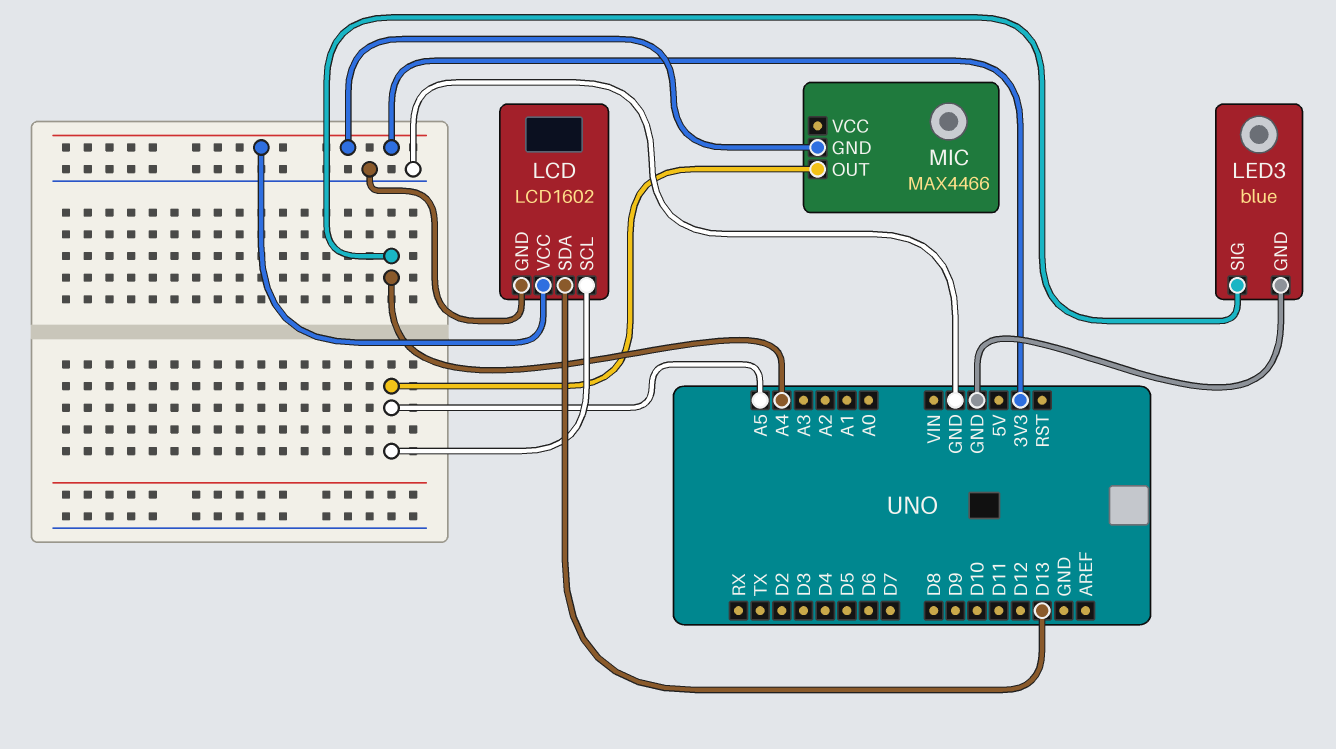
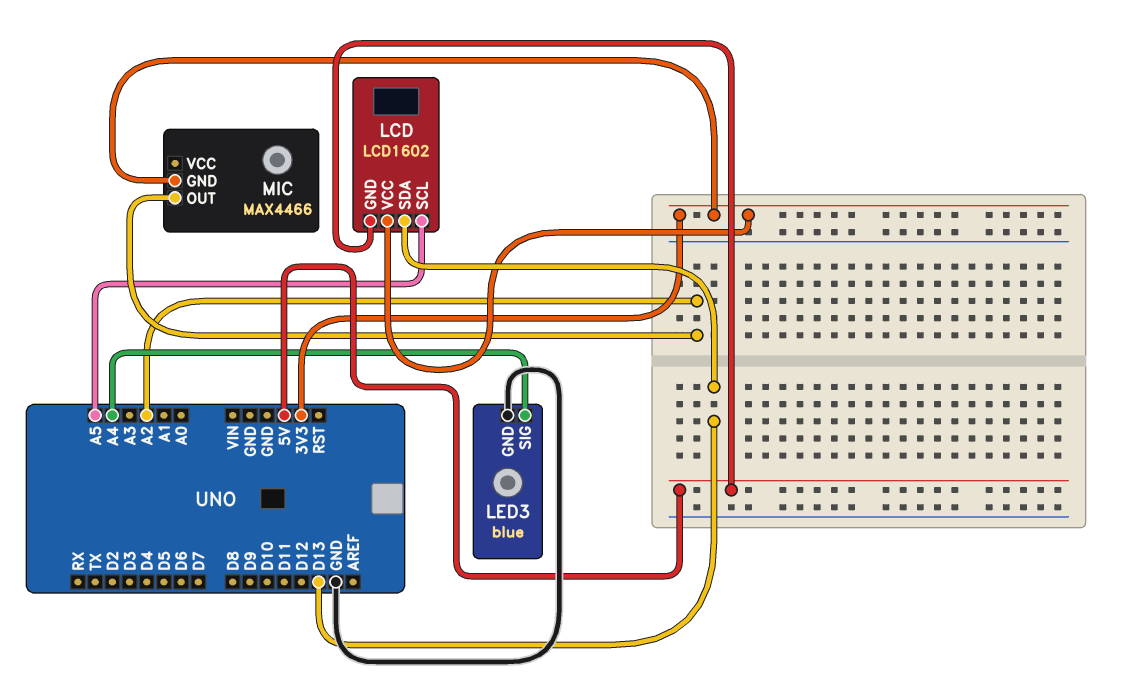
LCD pin GND: GND -> 5V
MIC pin OUT: A5 -> A2

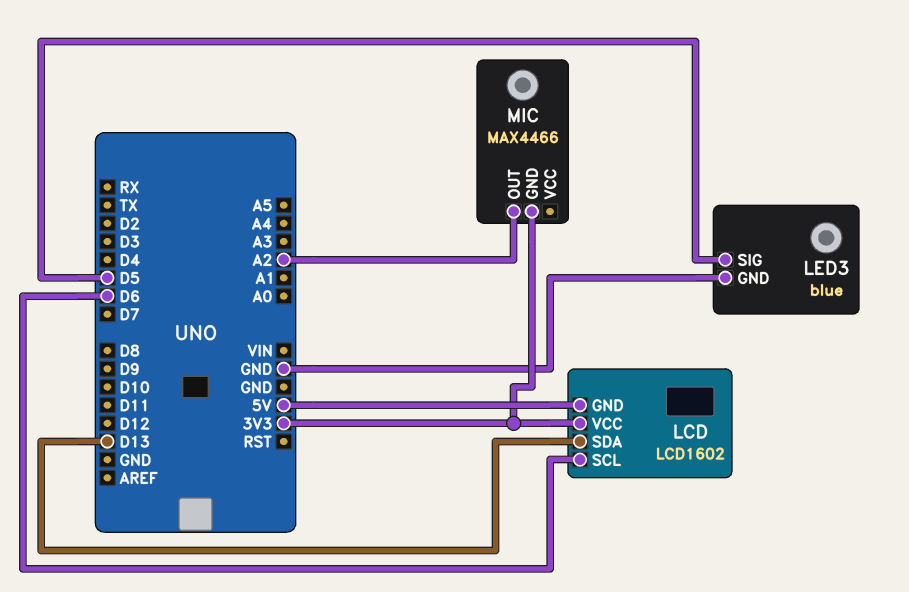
LCD pin SCL: A5 -> D6
LED3 pin SIG: A4 -> D5

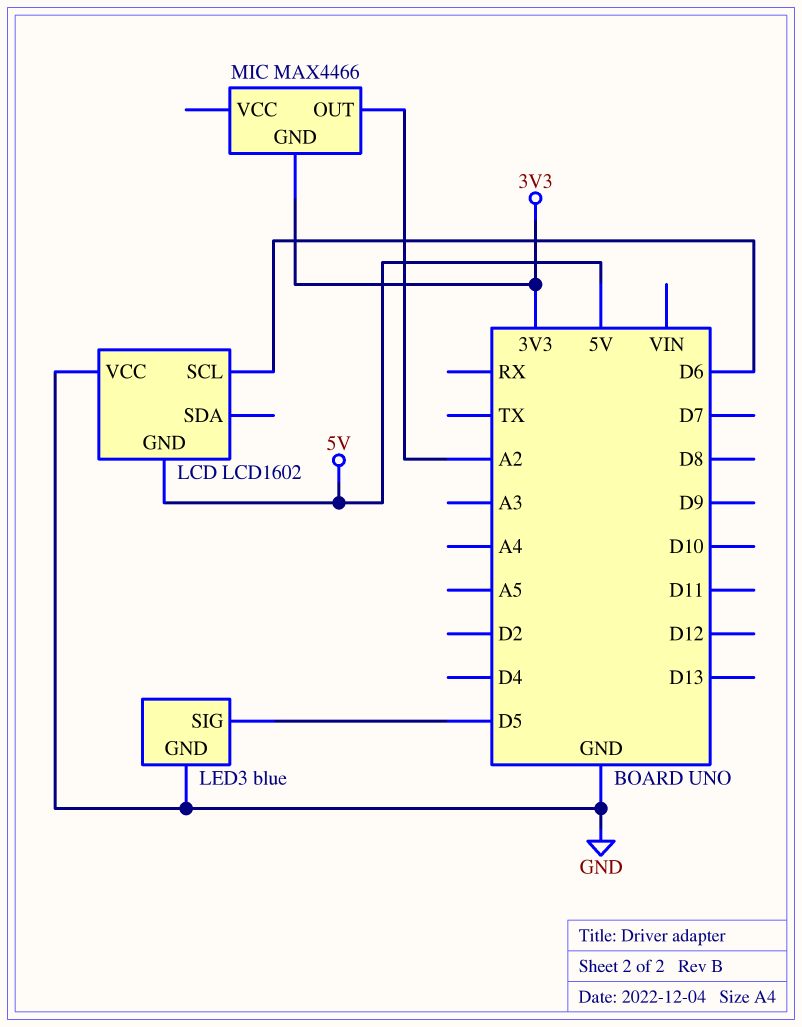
LCD pin SDA: D13 -> none
LCD pin VCC: 3V3 -> GND

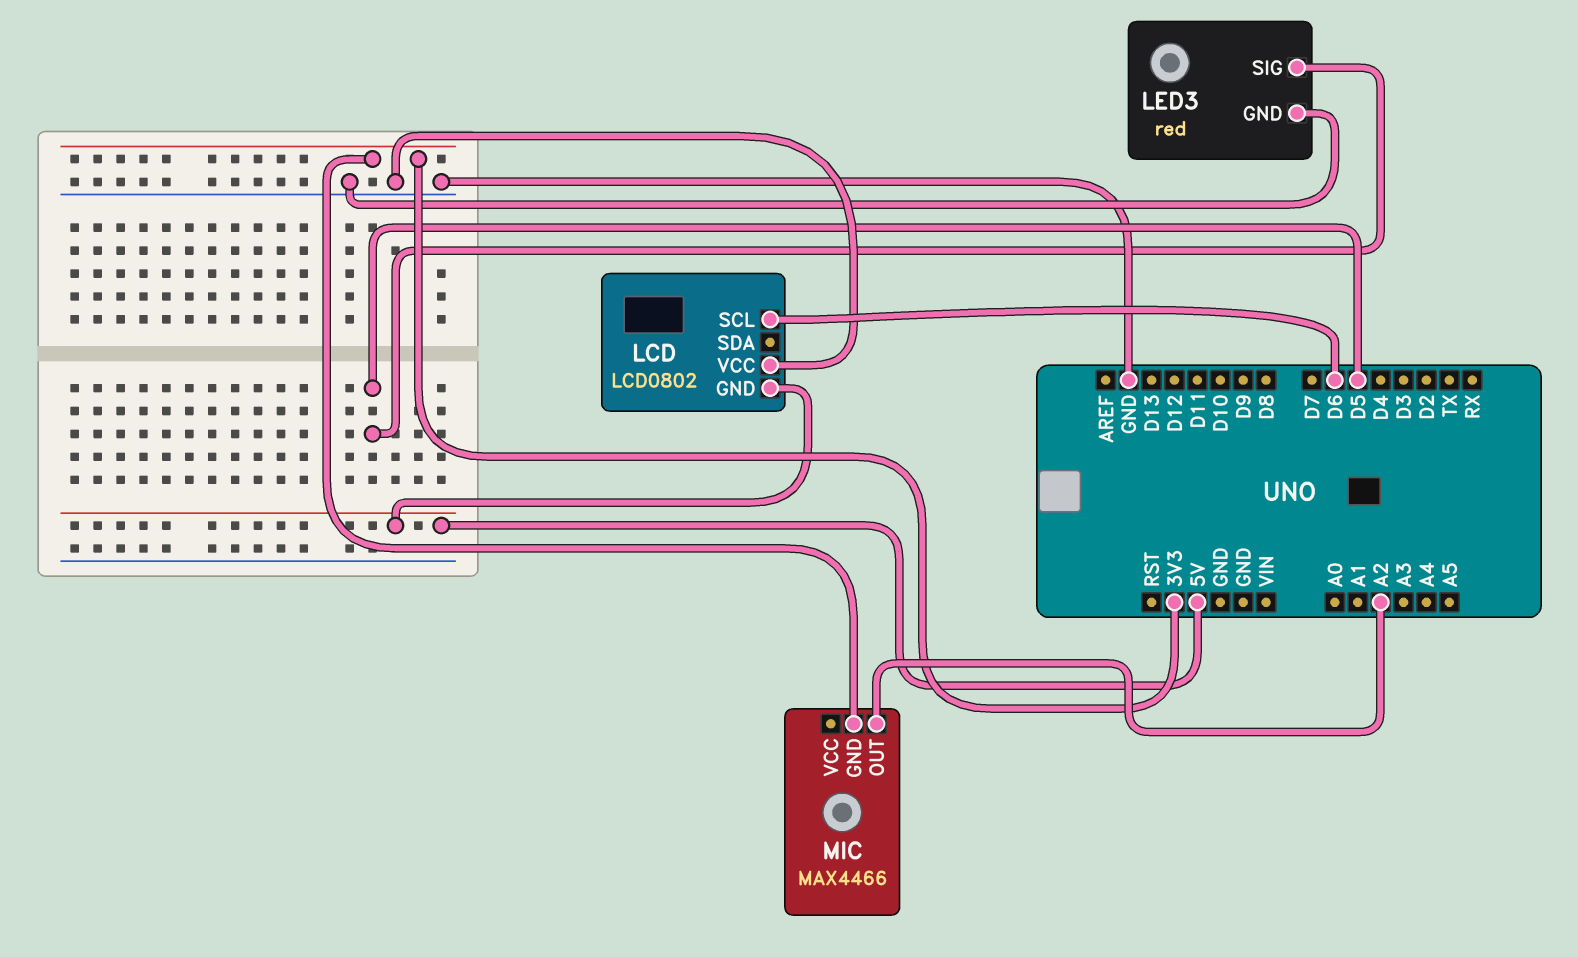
LCD: LCD1602 -> LCD0802
LED3: blue -> red

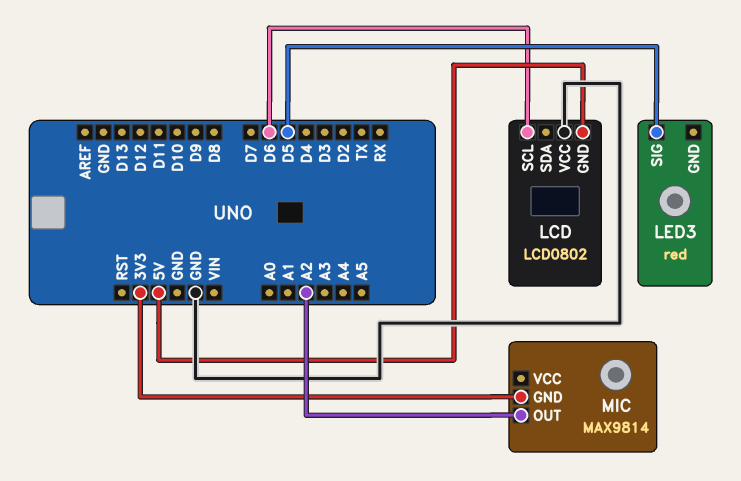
LED3 pin GND: GND -> none
MIC: MAX4466 -> MAX9814

